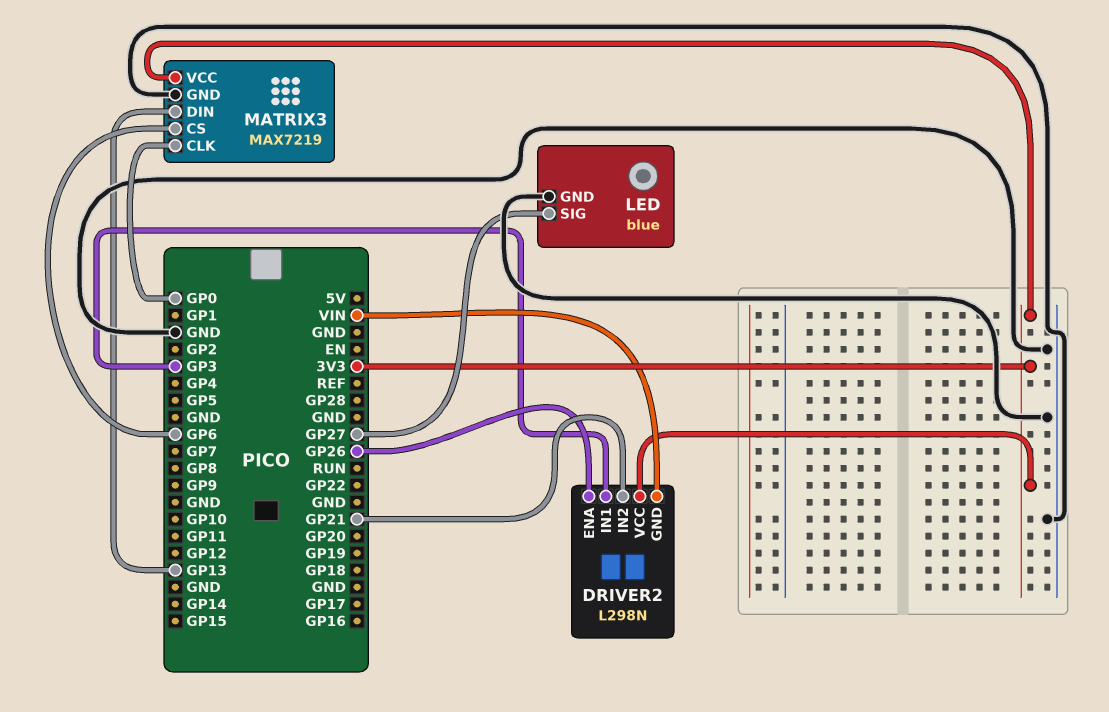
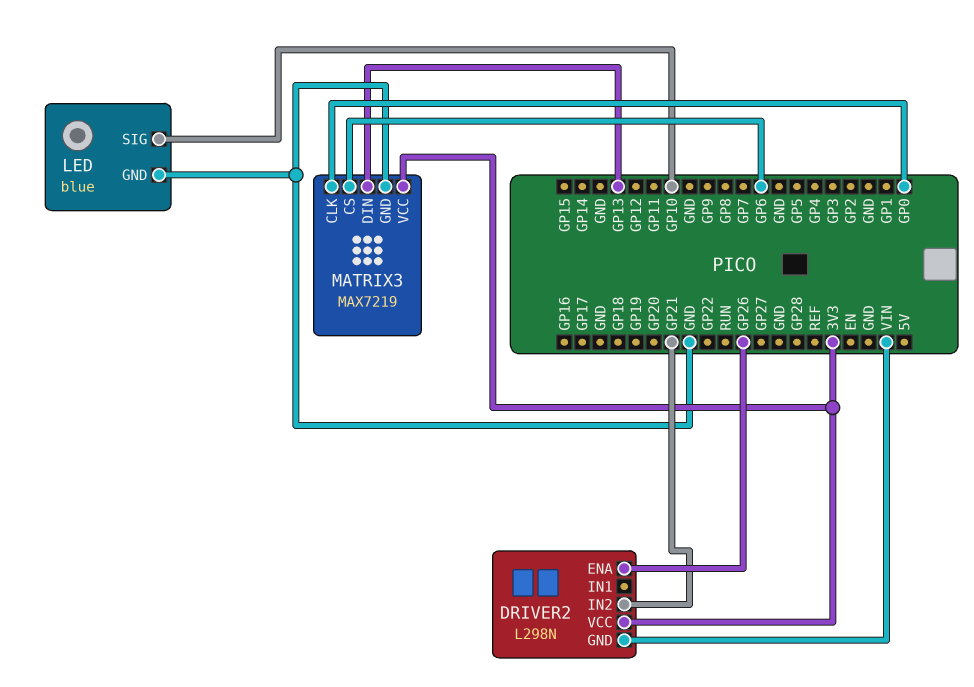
DRIVER2 pin IN1: GP3 -> none
LED pin SIG: GP27 -> GP10

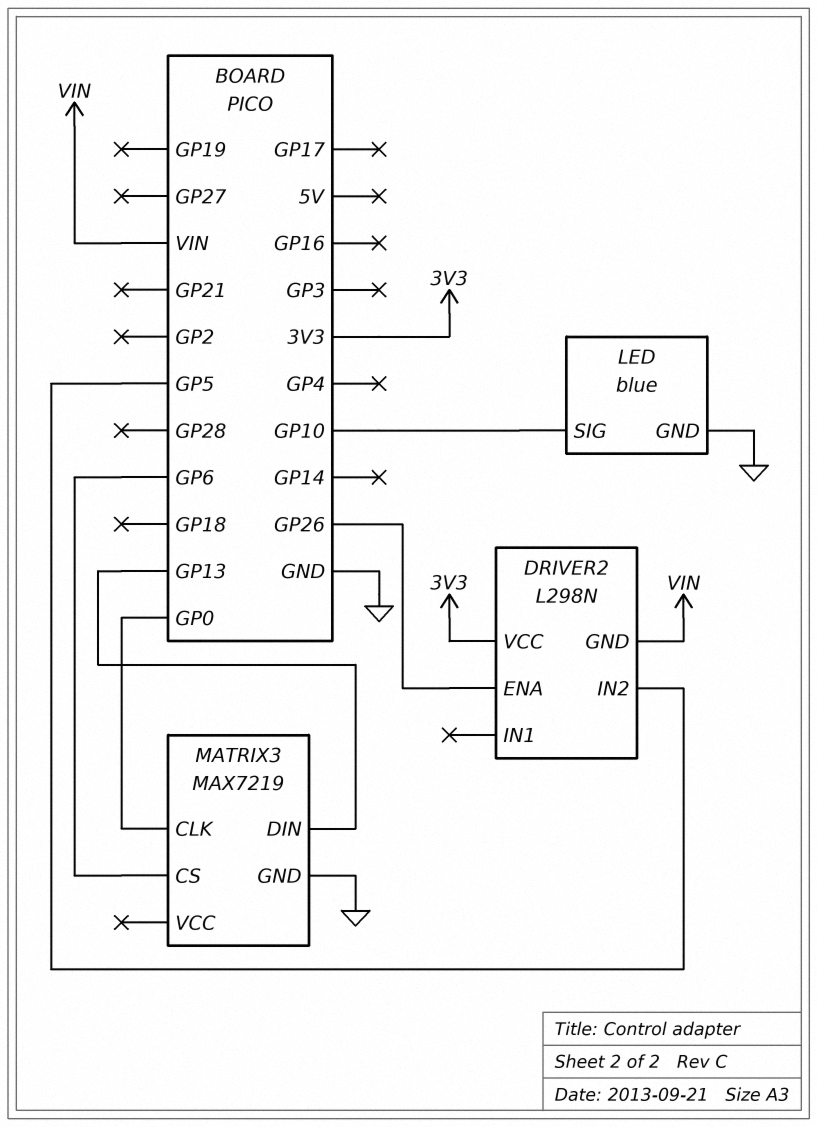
DRIVER2 pin IN2: GP21 -> GP5
MATRIX3 pin VCC: 3V3 -> none

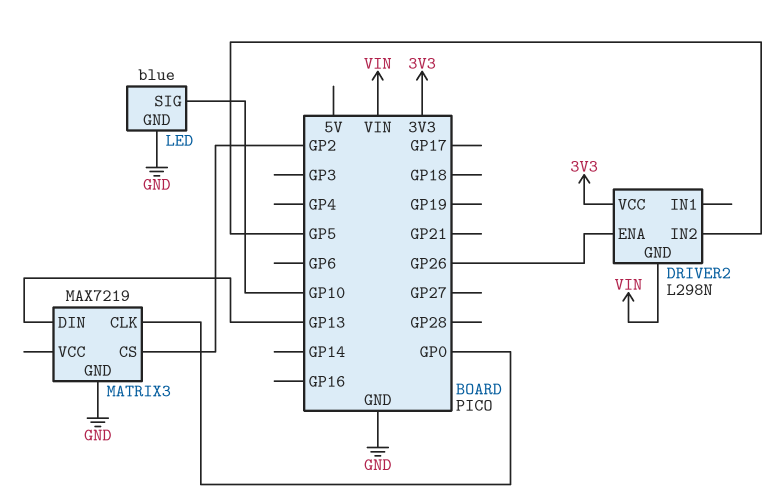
MATRIX3 pin CS: GP6 -> GP2

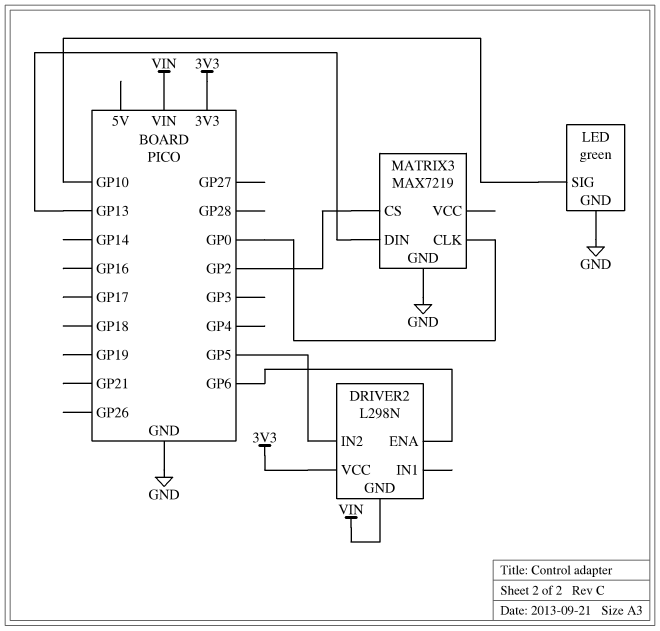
DRIVER2 pin ENA: GP26 -> GP6
LED: blue -> green

